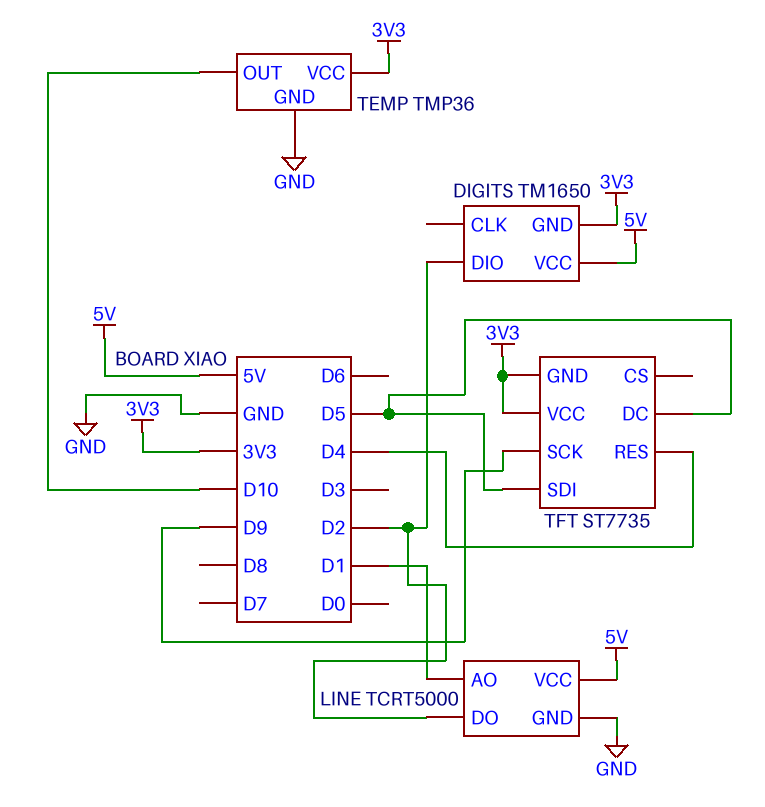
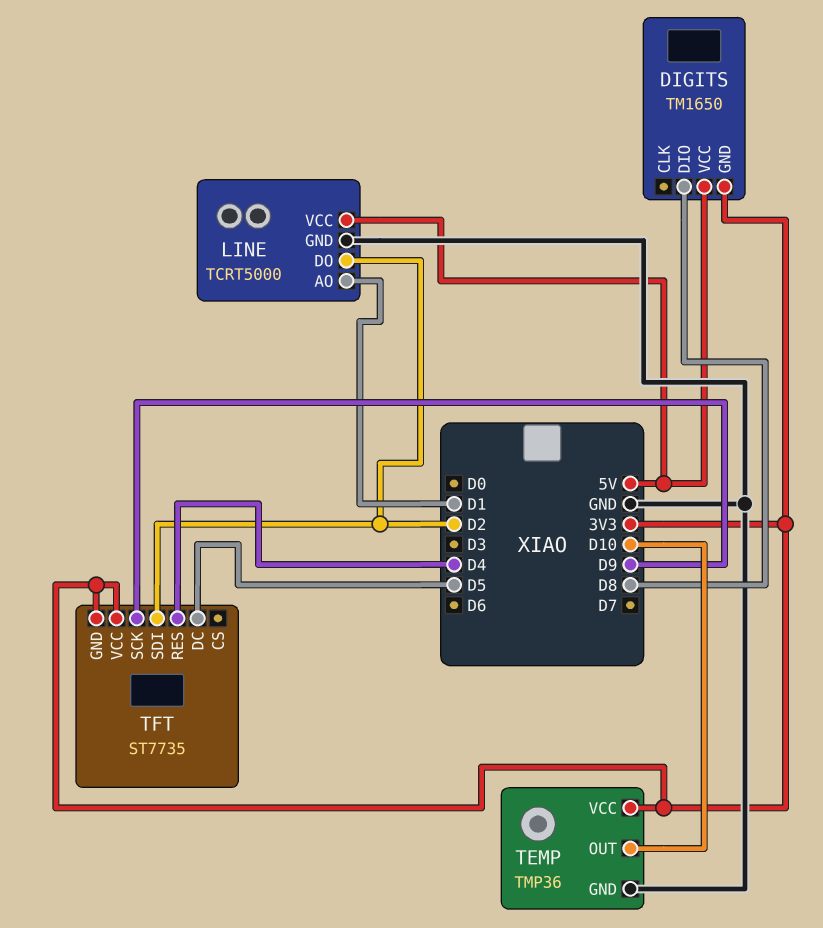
DIGITS pin DIO: D2 -> D8
TFT pin SDI: D5 -> D2

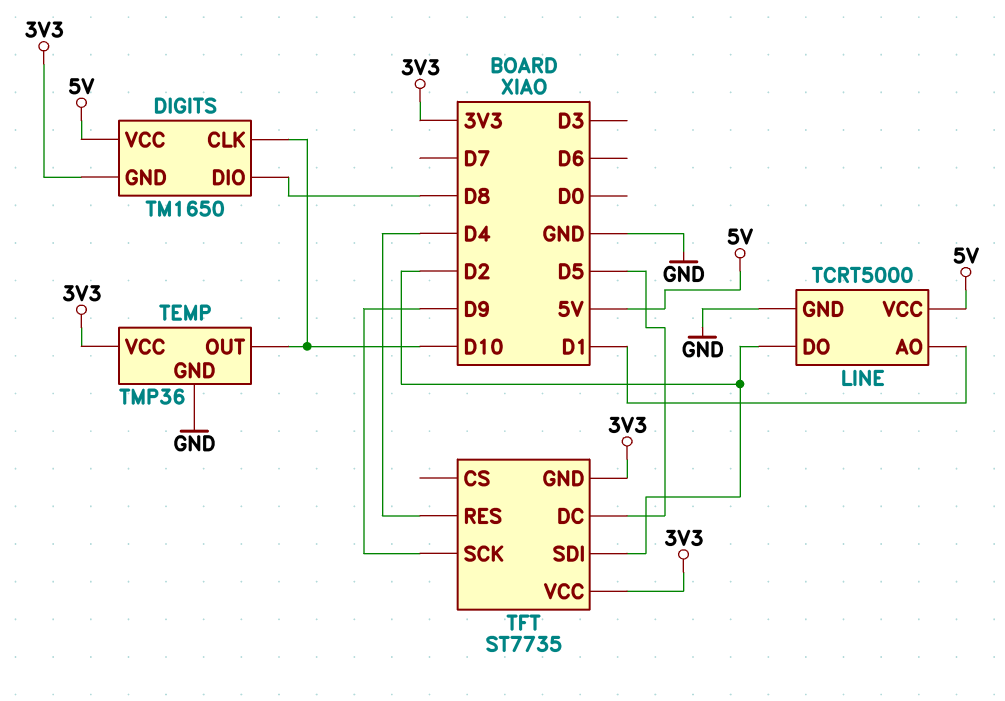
DIGITS pin CLK: none -> D10

